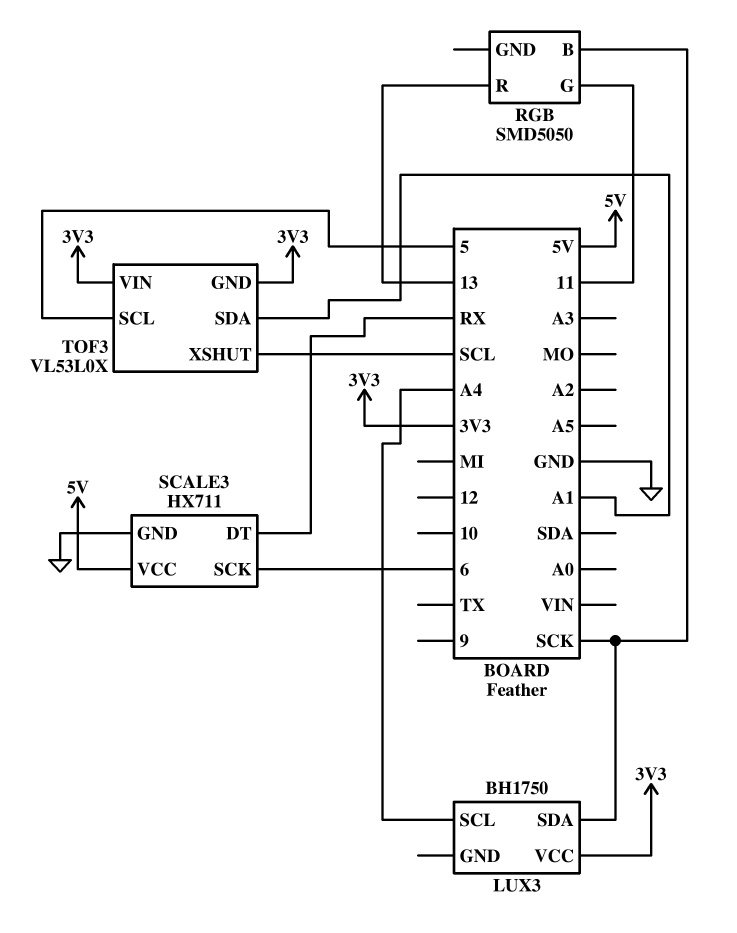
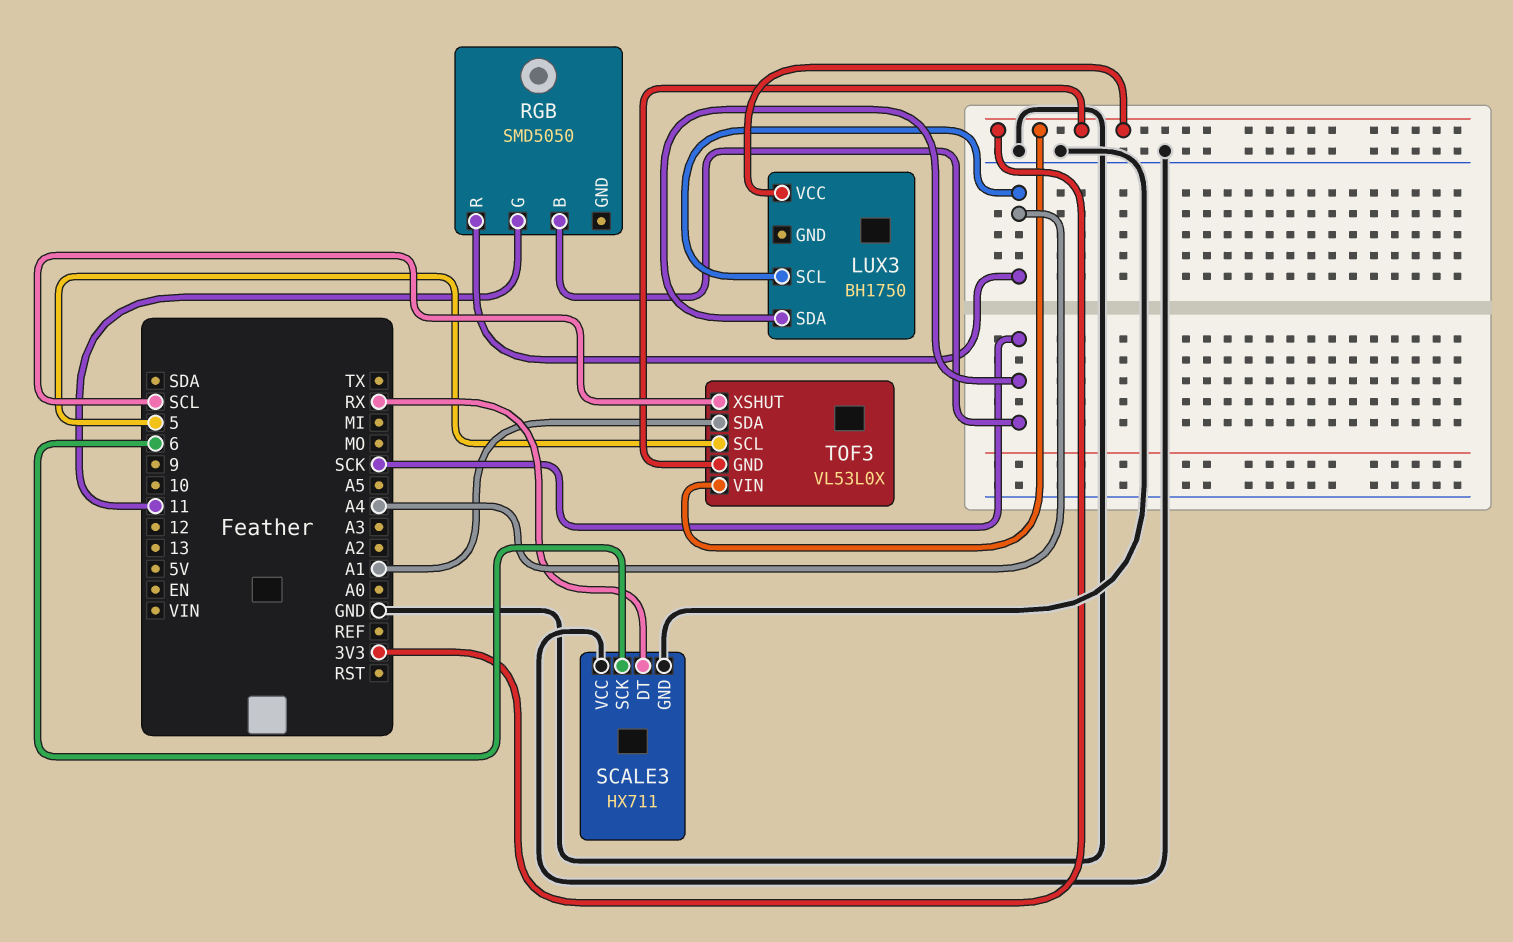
RGB pin R: 13 -> A4
SCALE3 pin VCC: 5V -> GND

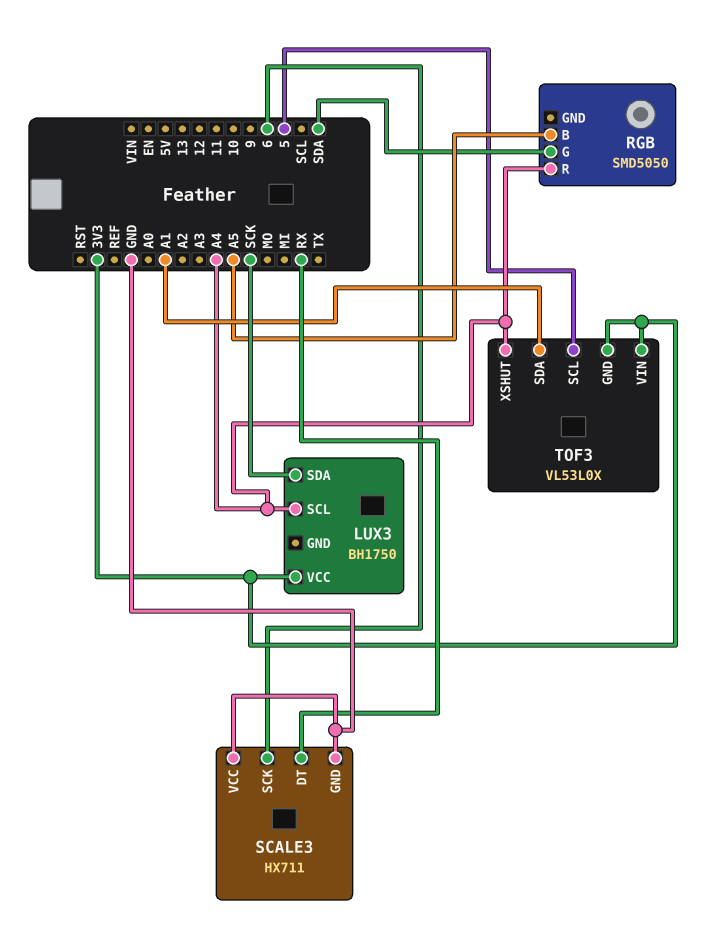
RGB pin B: SCK -> A5
RGB pin G: 11 -> SDA
TOF3 pin XSHUT: SCL -> A4

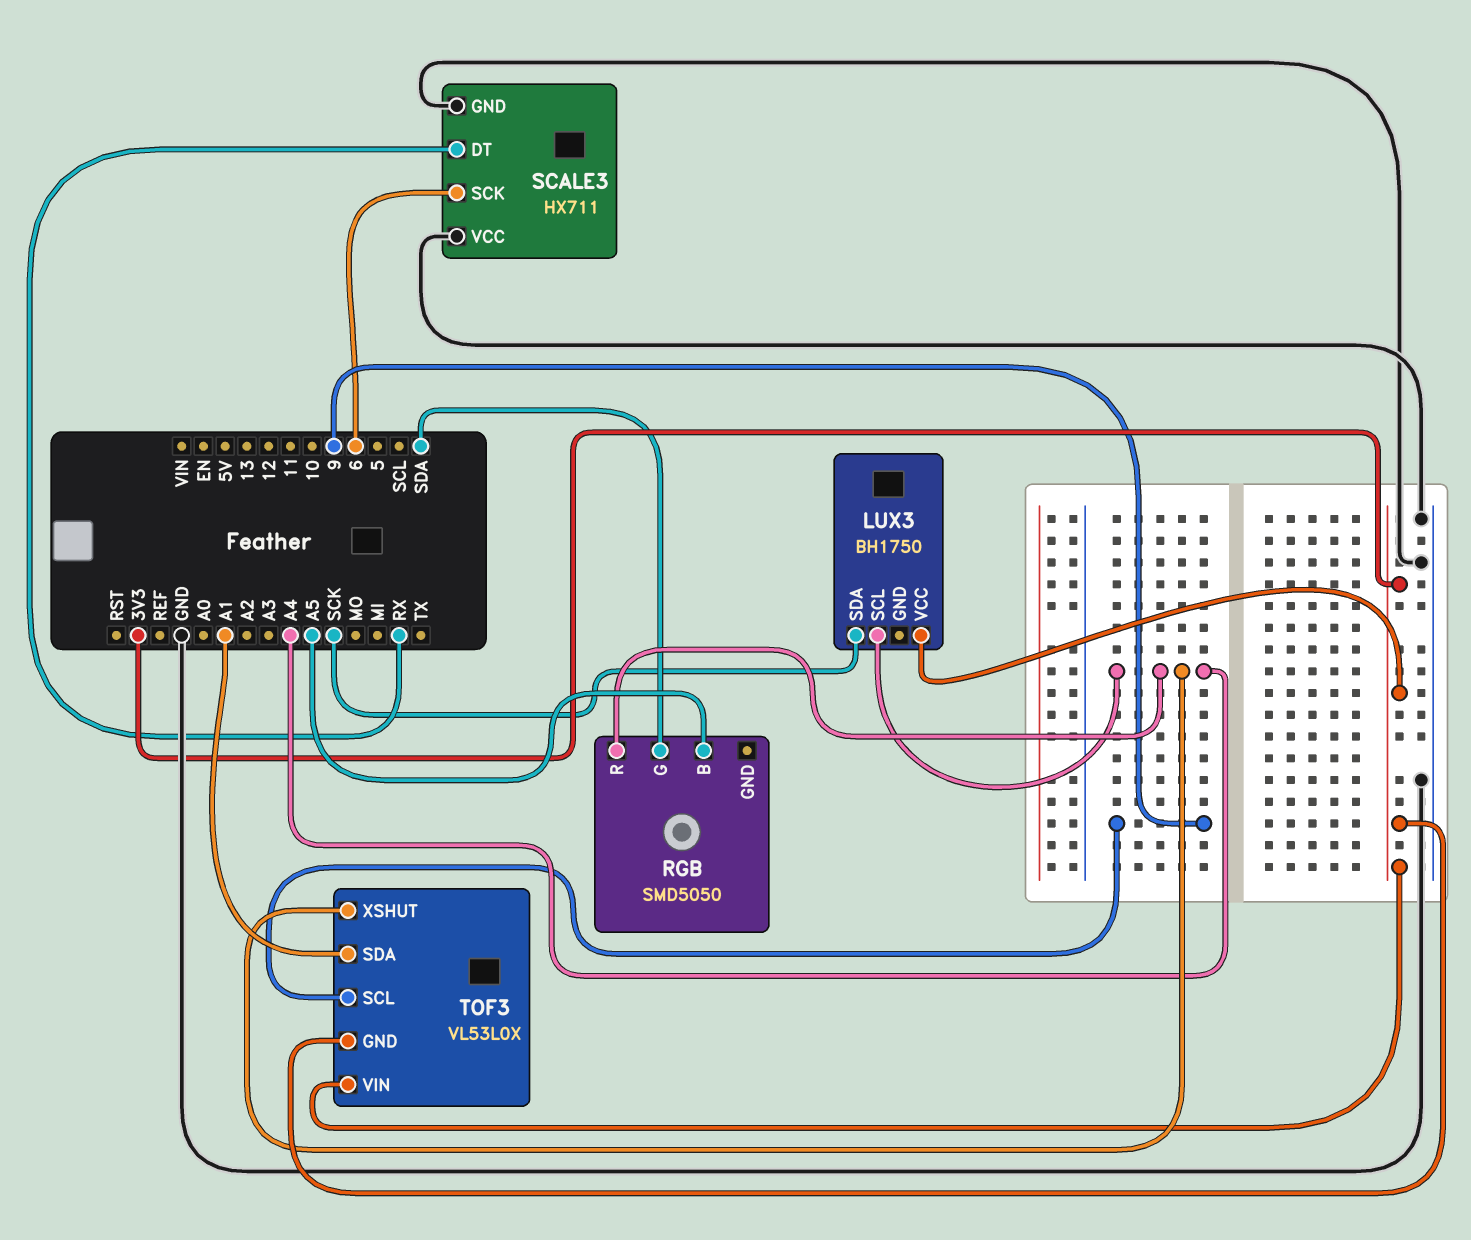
TOF3 pin SCL: 5 -> 9

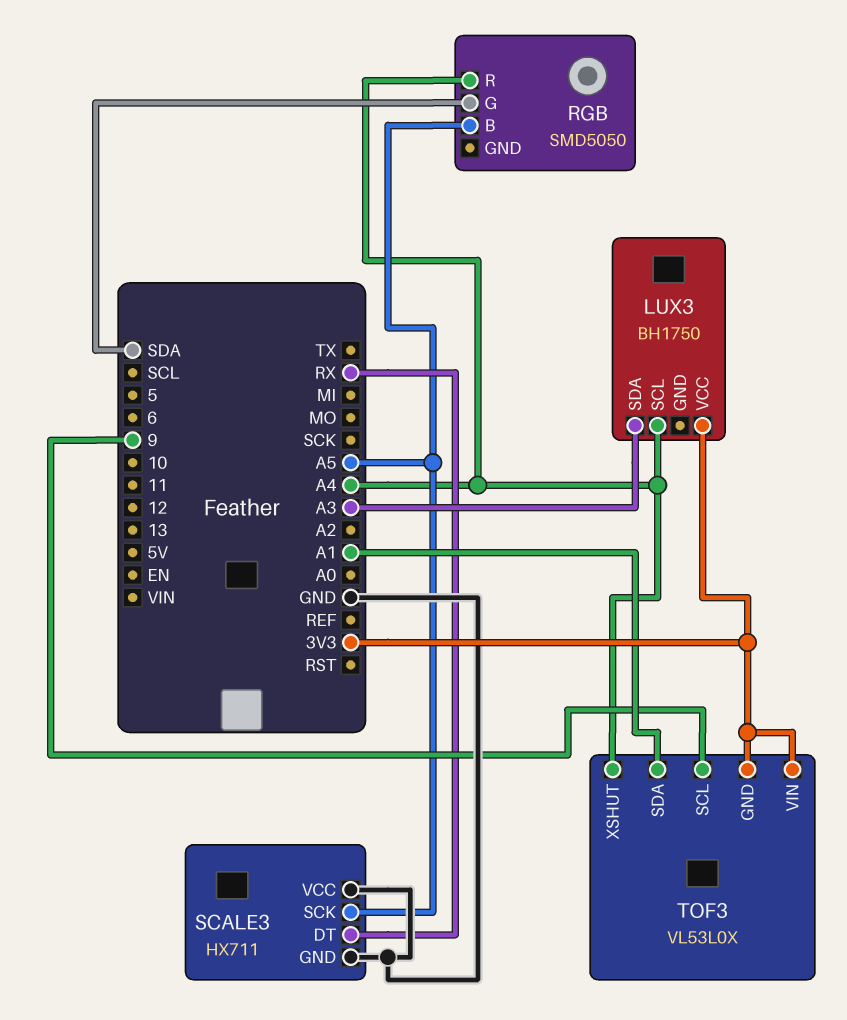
LUX3 pin SDA: SCK -> A3
SCALE3 pin SCK: 6 -> A5

